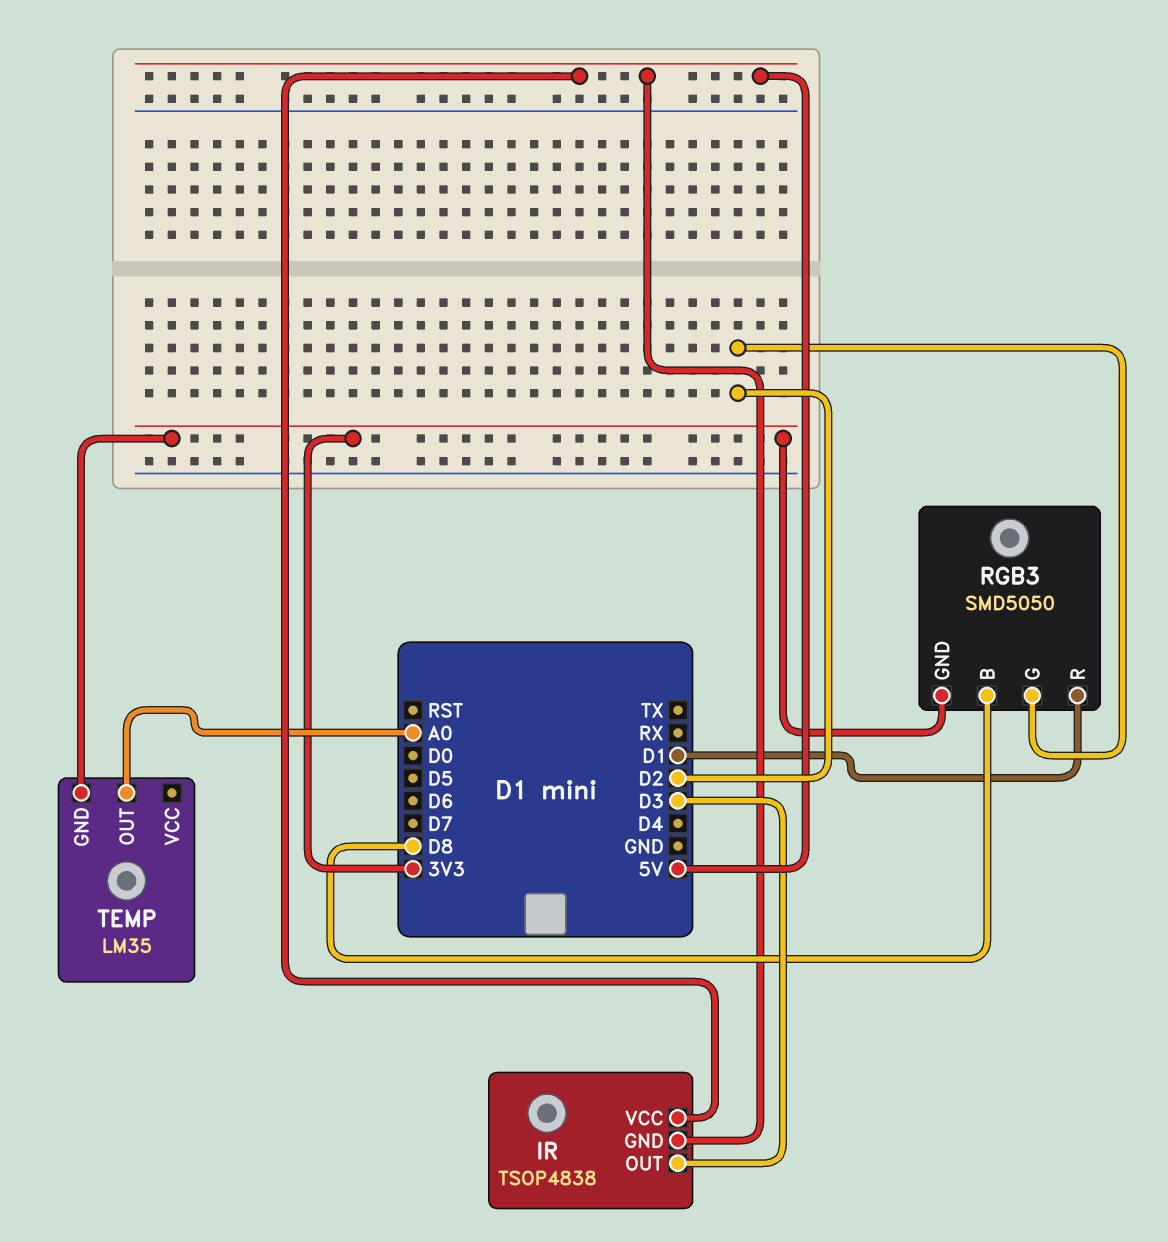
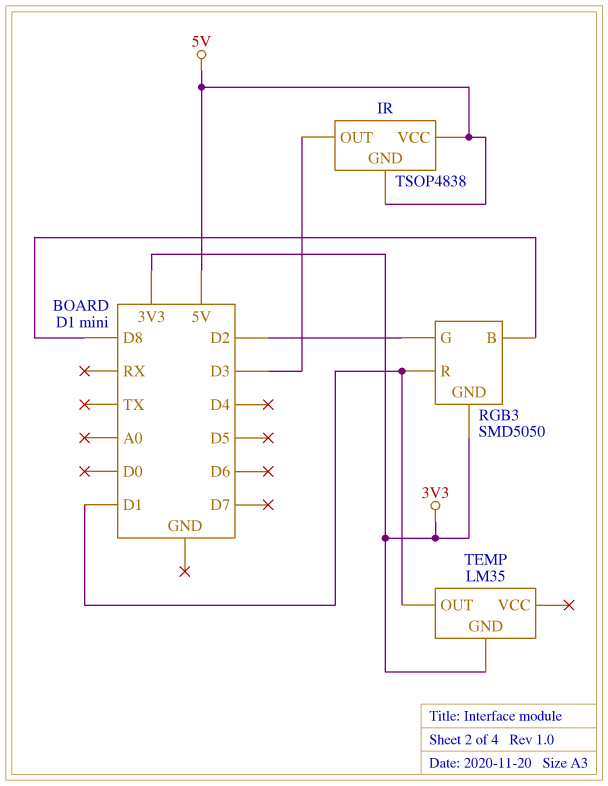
TEMP pin OUT: A0 -> D1

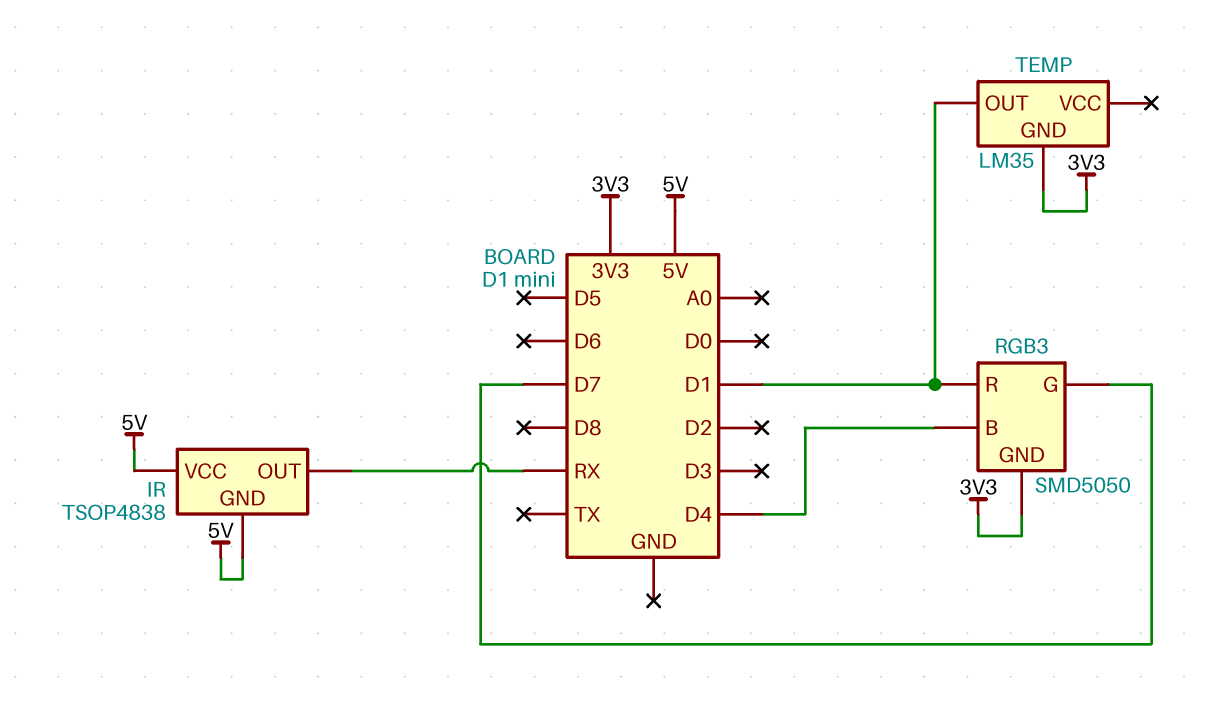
IR pin OUT: D3 -> RX
RGB3 pin B: D8 -> D4
RGB3 pin G: D2 -> D7

